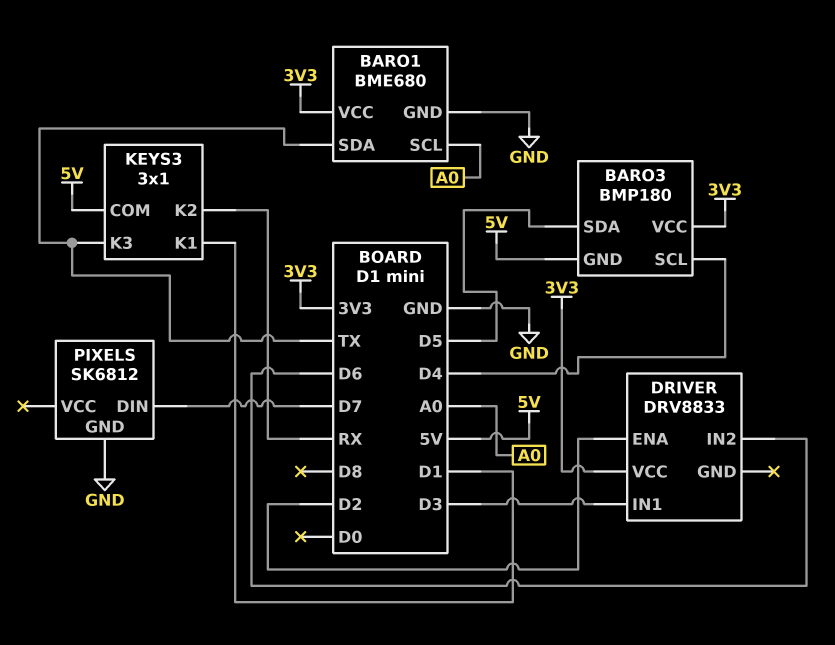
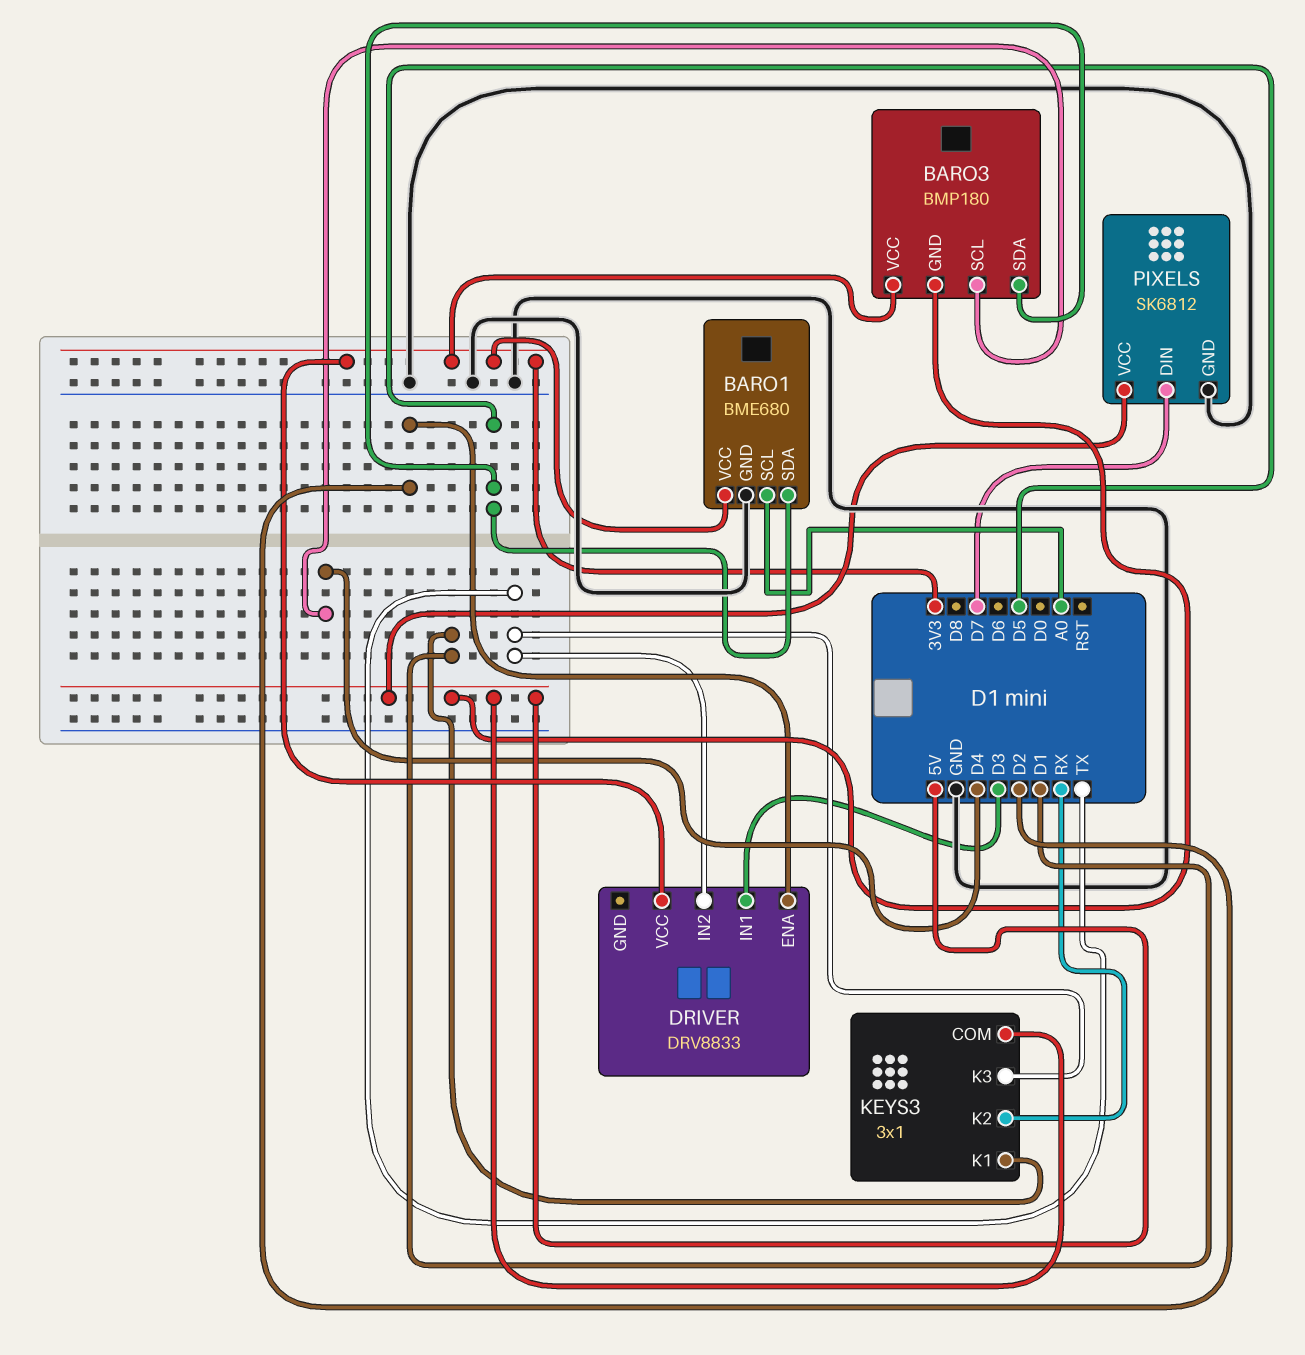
BARO1 pin SDA: TX -> D5
DRIVER pin IN2: D6 -> TX
PIXELS pin VCC: none -> 5V

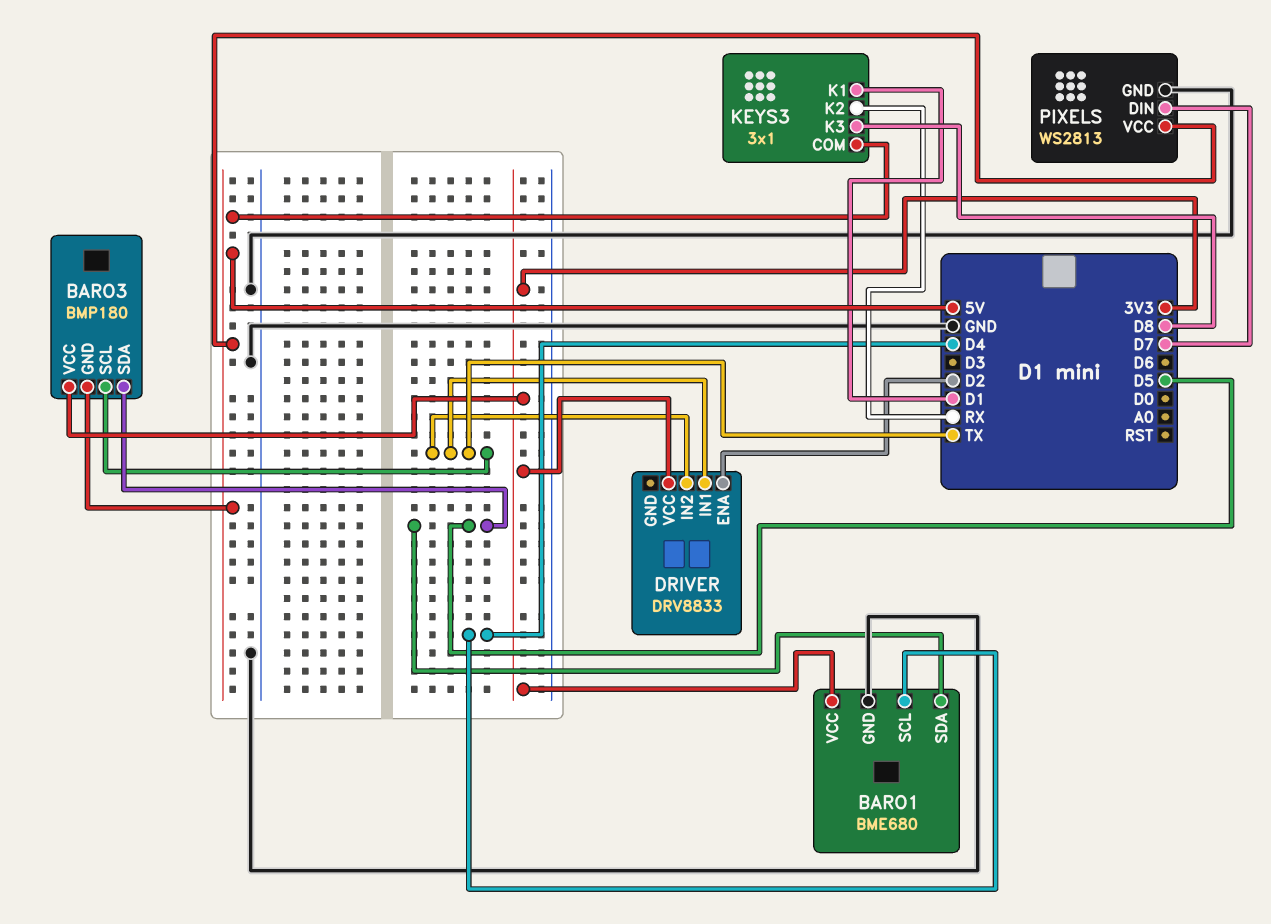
BARO1 pin SCL: A0 -> D4
BARO3 pin SCL: D4 -> TX
DRIVER pin IN1: D3 -> TX
KEYS3 pin K3: TX -> D8
PIXELS: SK6812 -> WS2813

